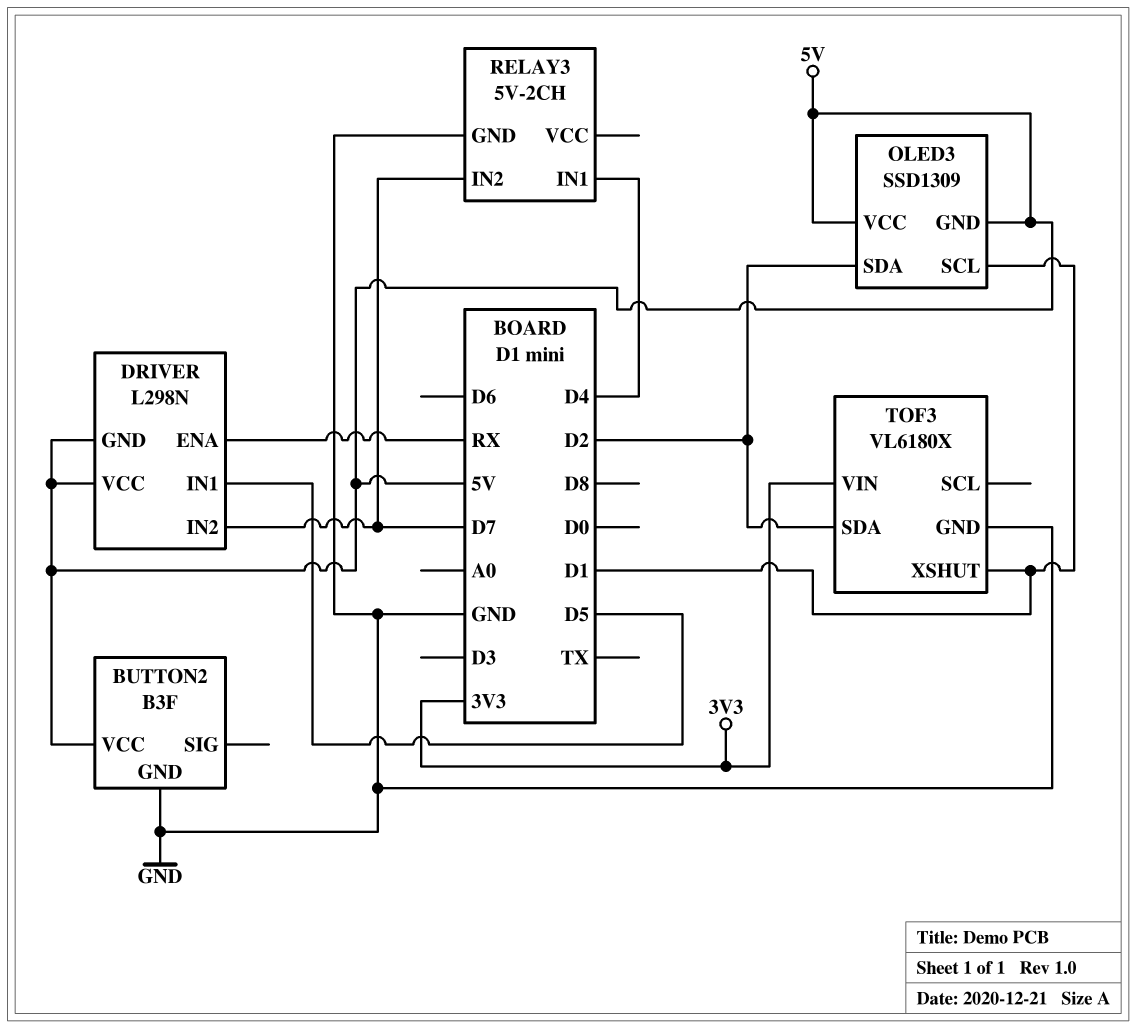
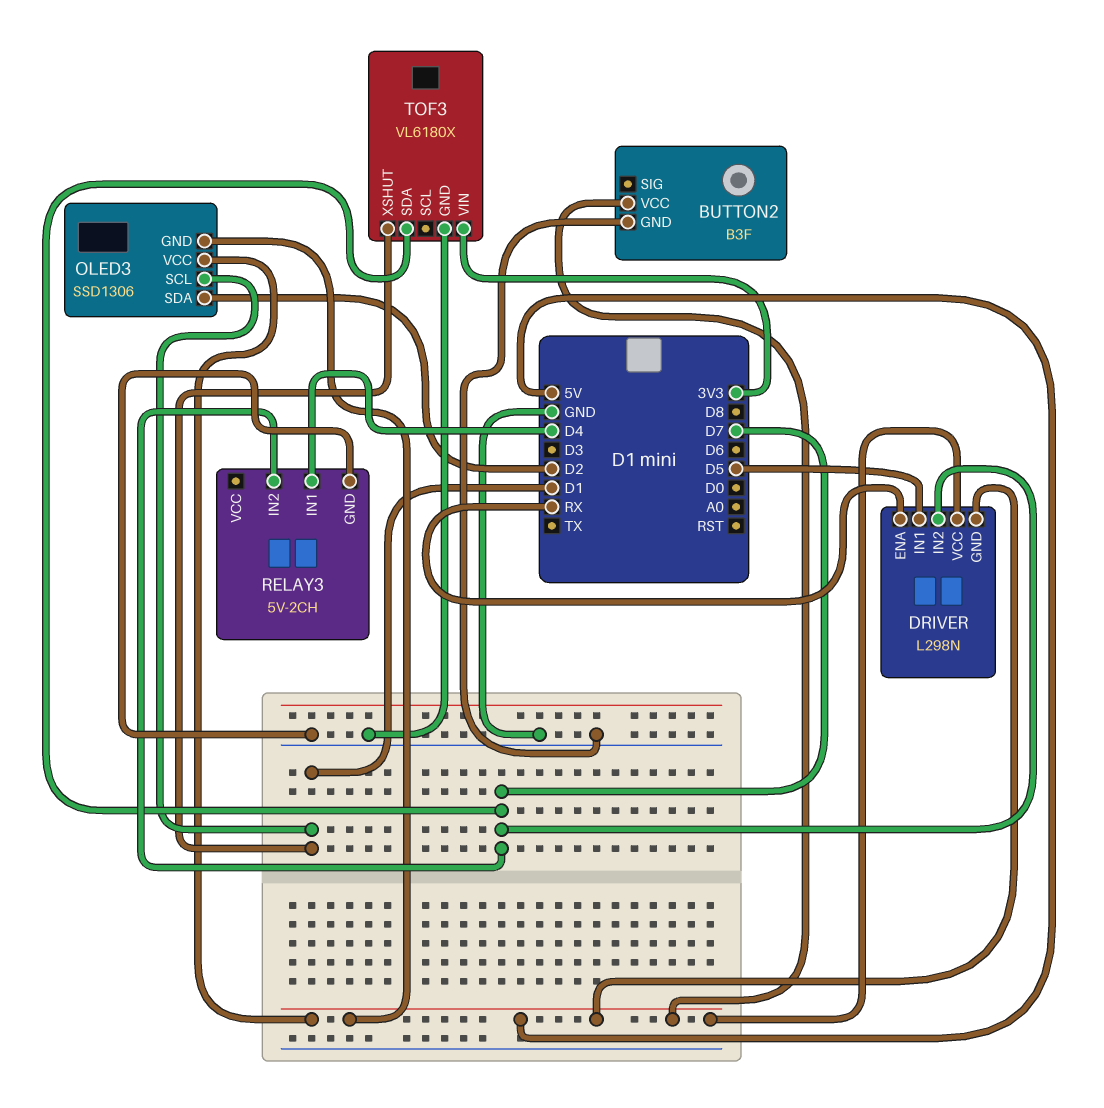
OLED3: SSD1309 -> SSD1306
TOF3 pin SDA: D2 -> D7

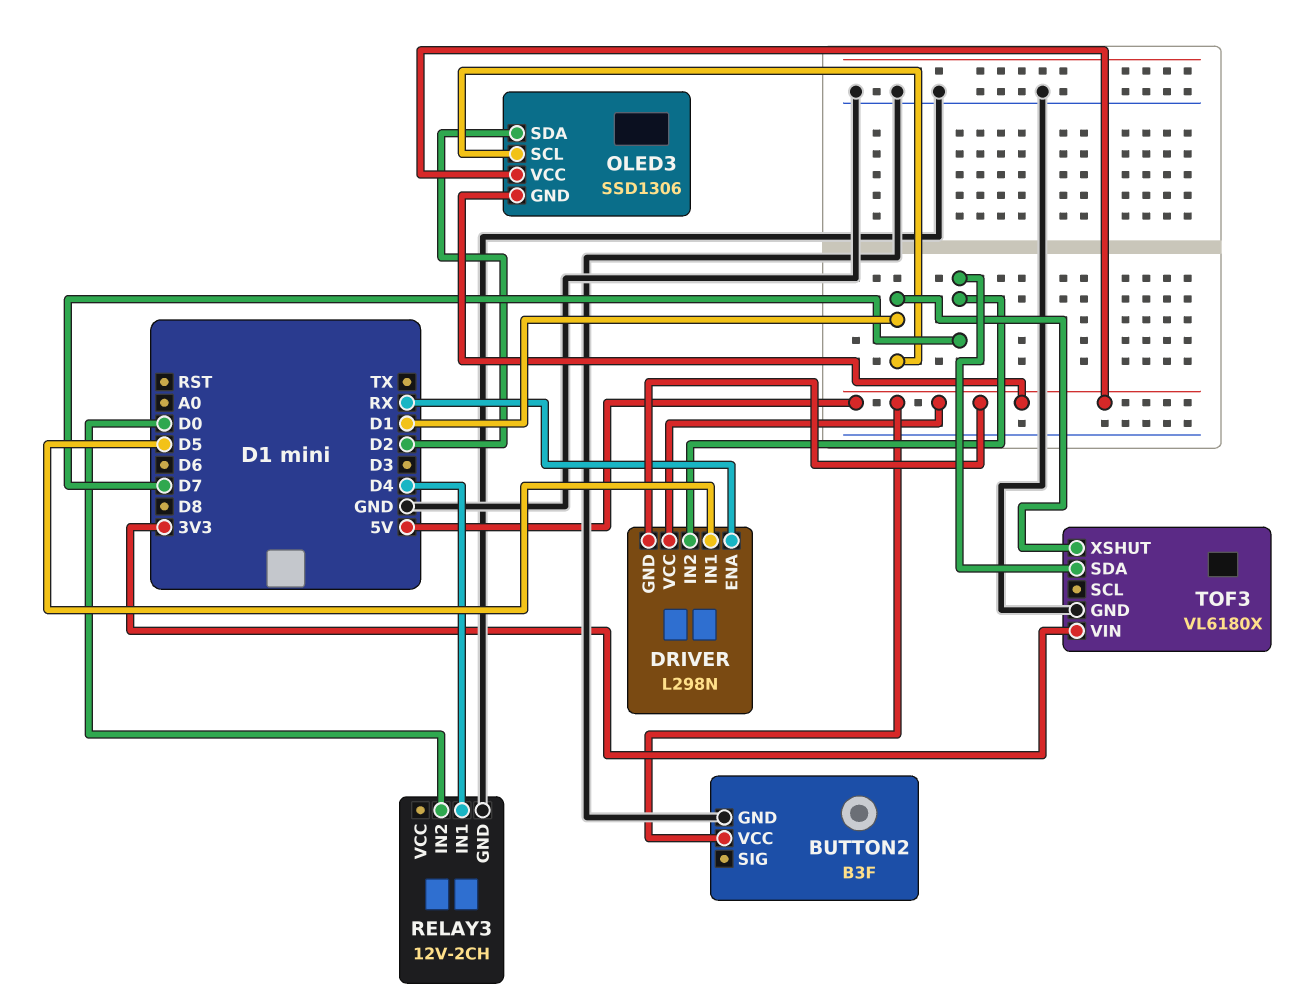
RELAY3: 5V-2CH -> 12V-2CH
RELAY3 pin IN2: D7 -> D0

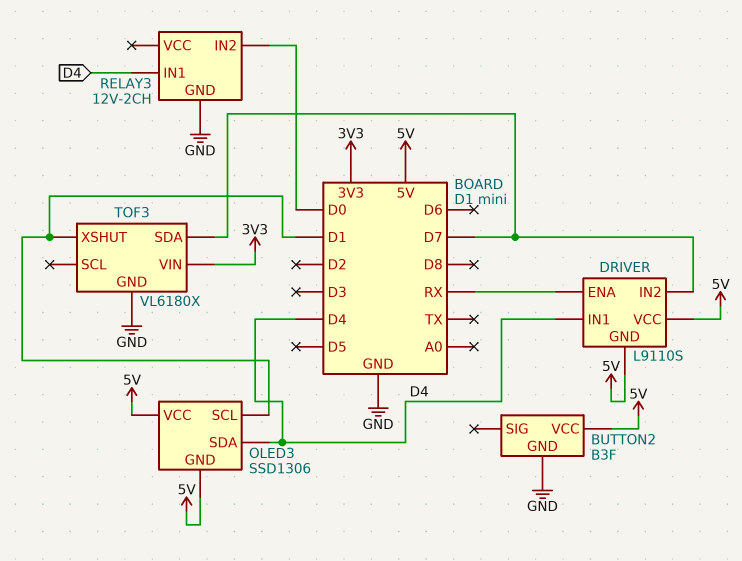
DRIVER: L298N -> L9110S
DRIVER pin IN1: D5 -> D4
OLED3 pin SDA: D2 -> D4

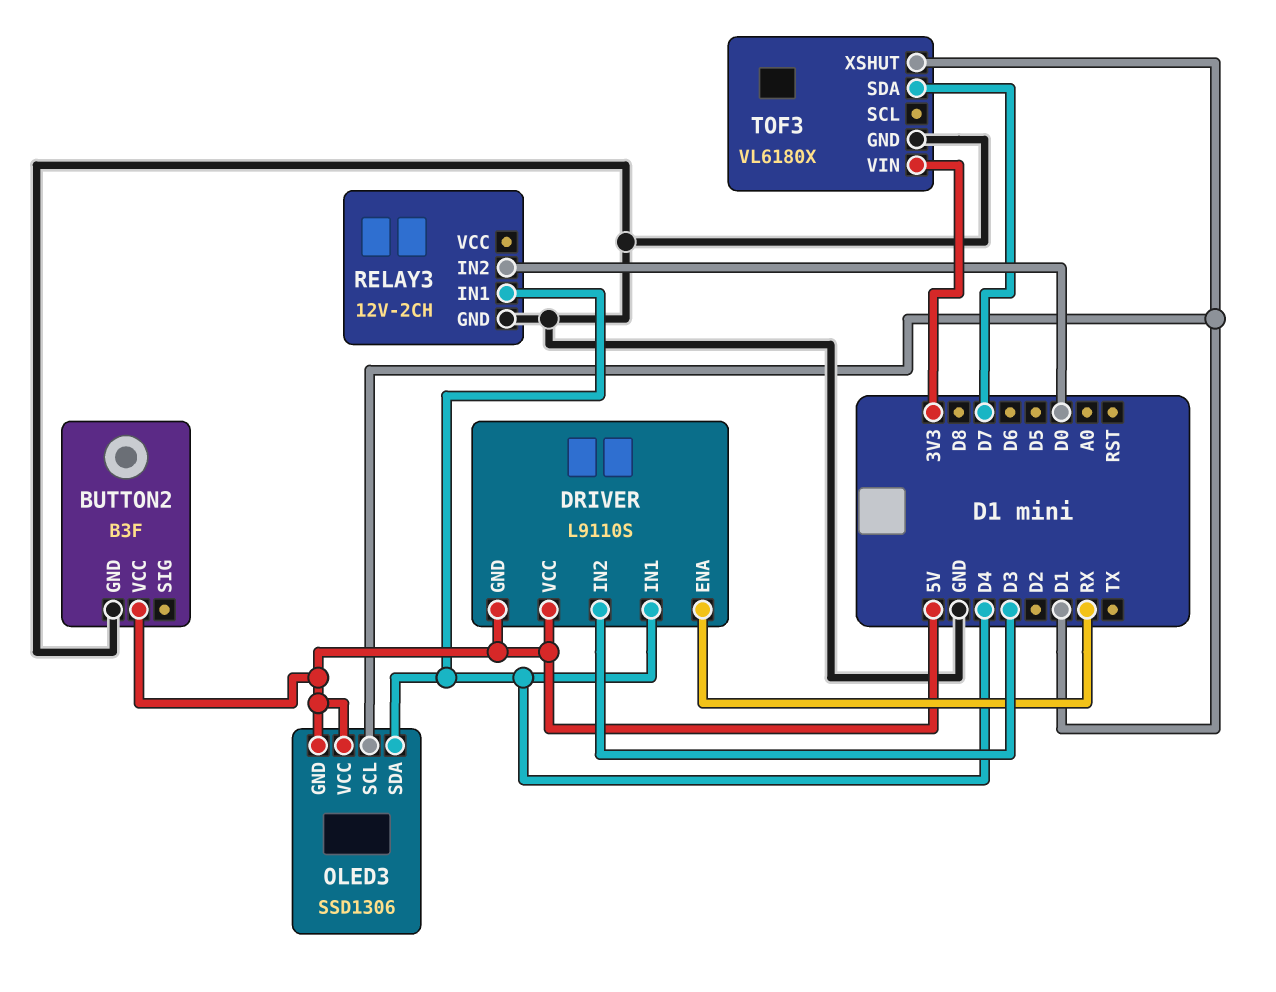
DRIVER pin IN2: D7 -> D3

